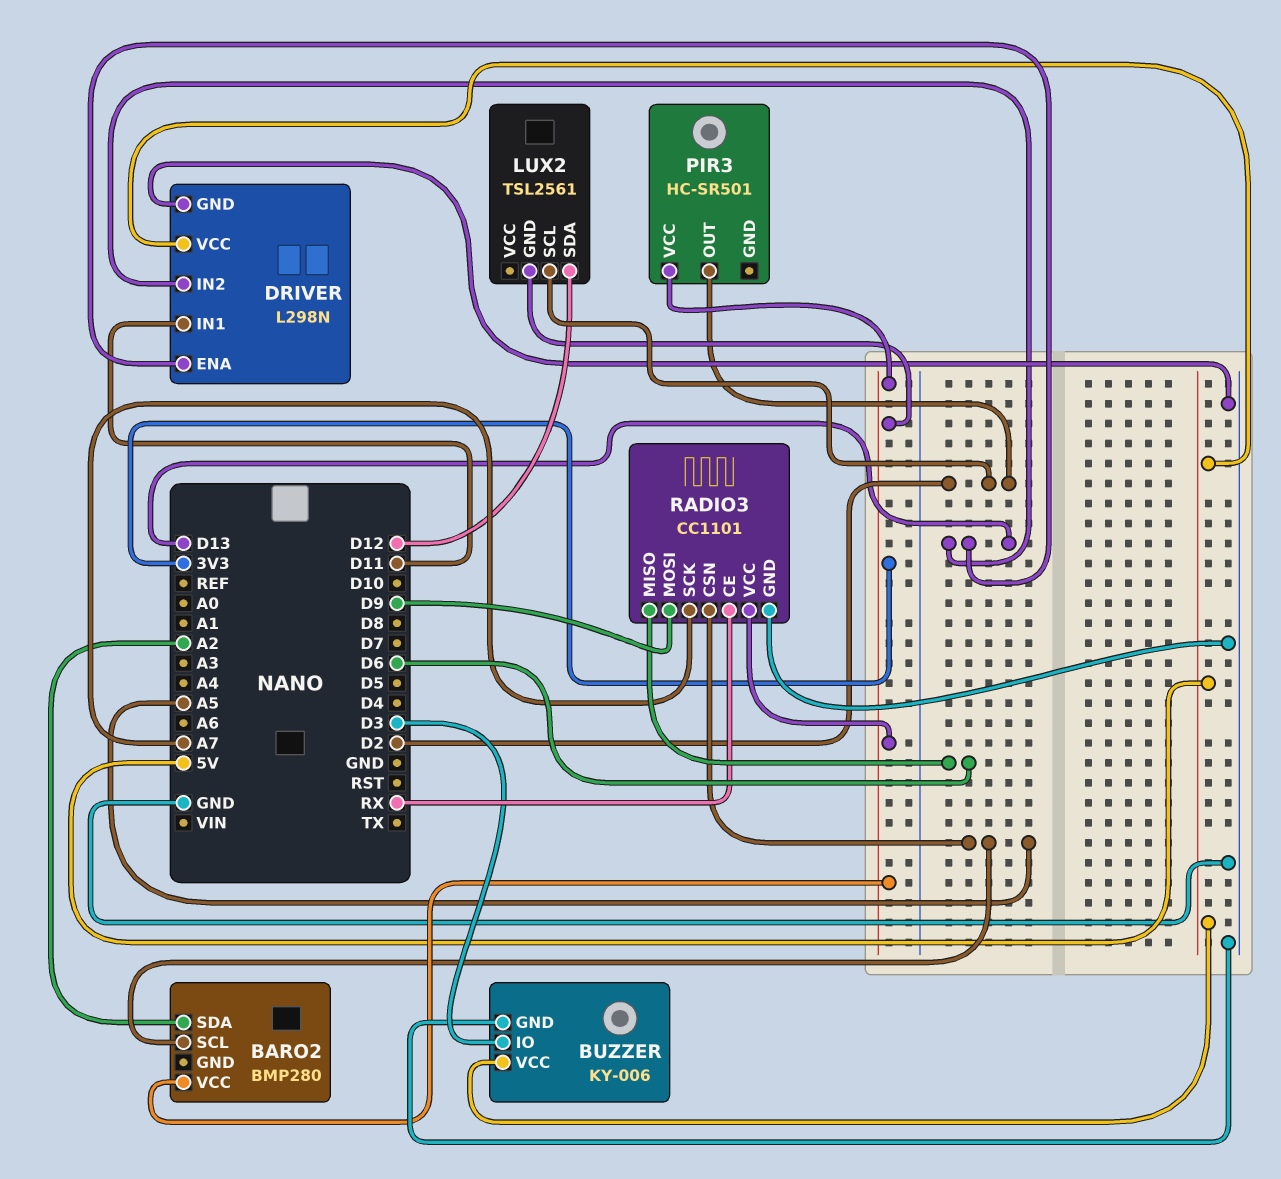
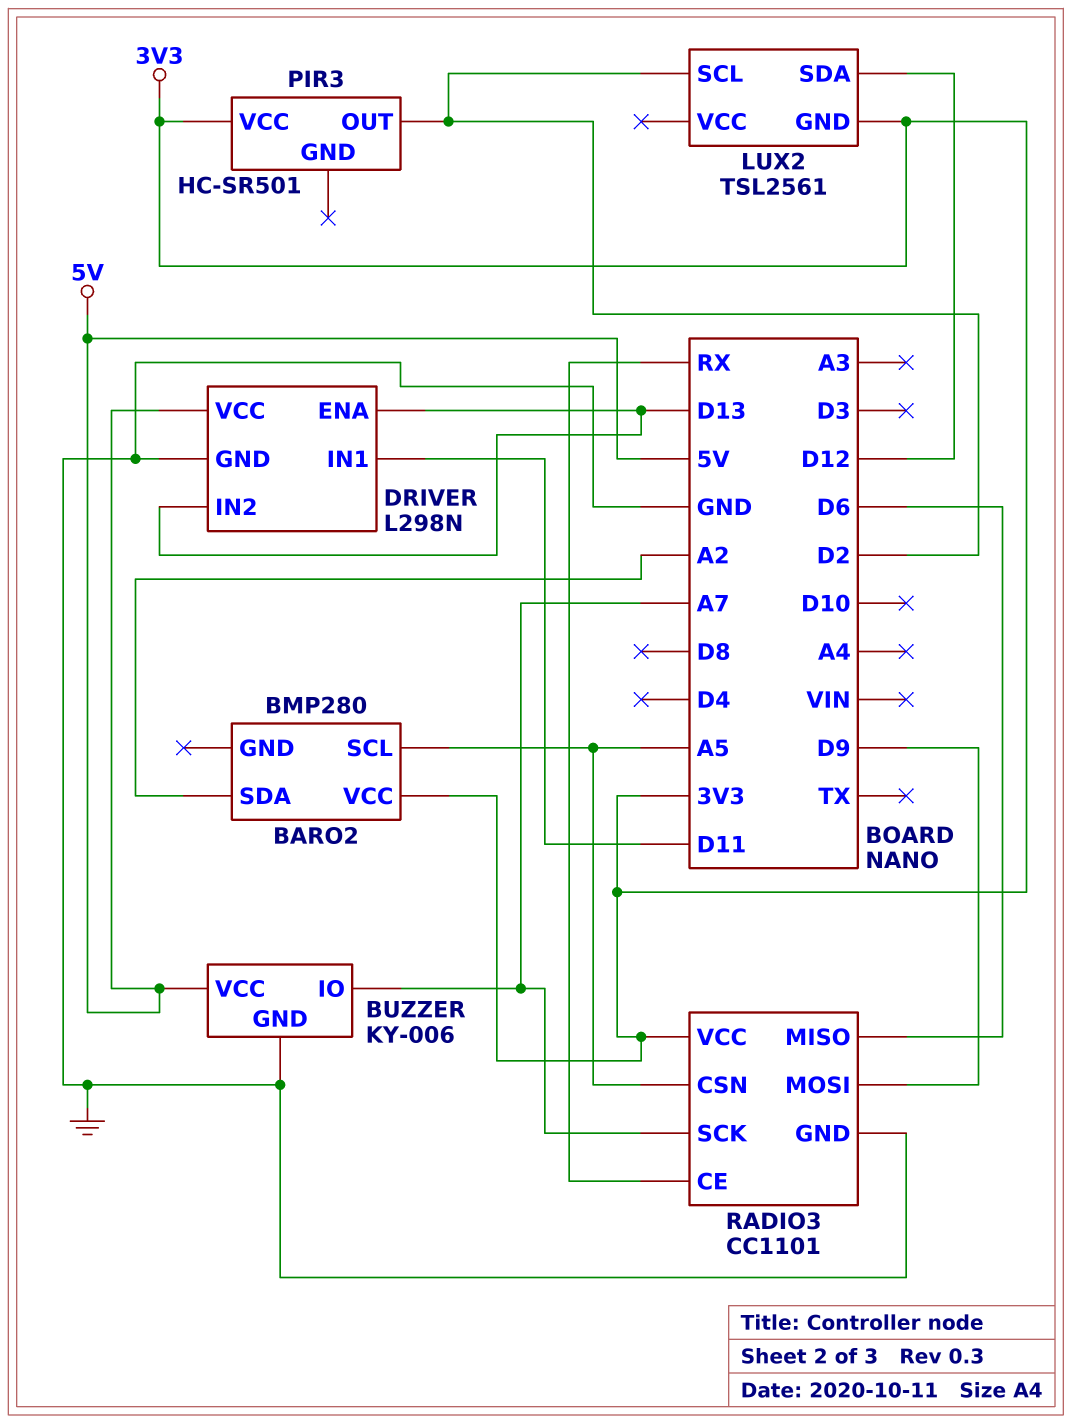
BUZZER pin IO: D3 -> A7

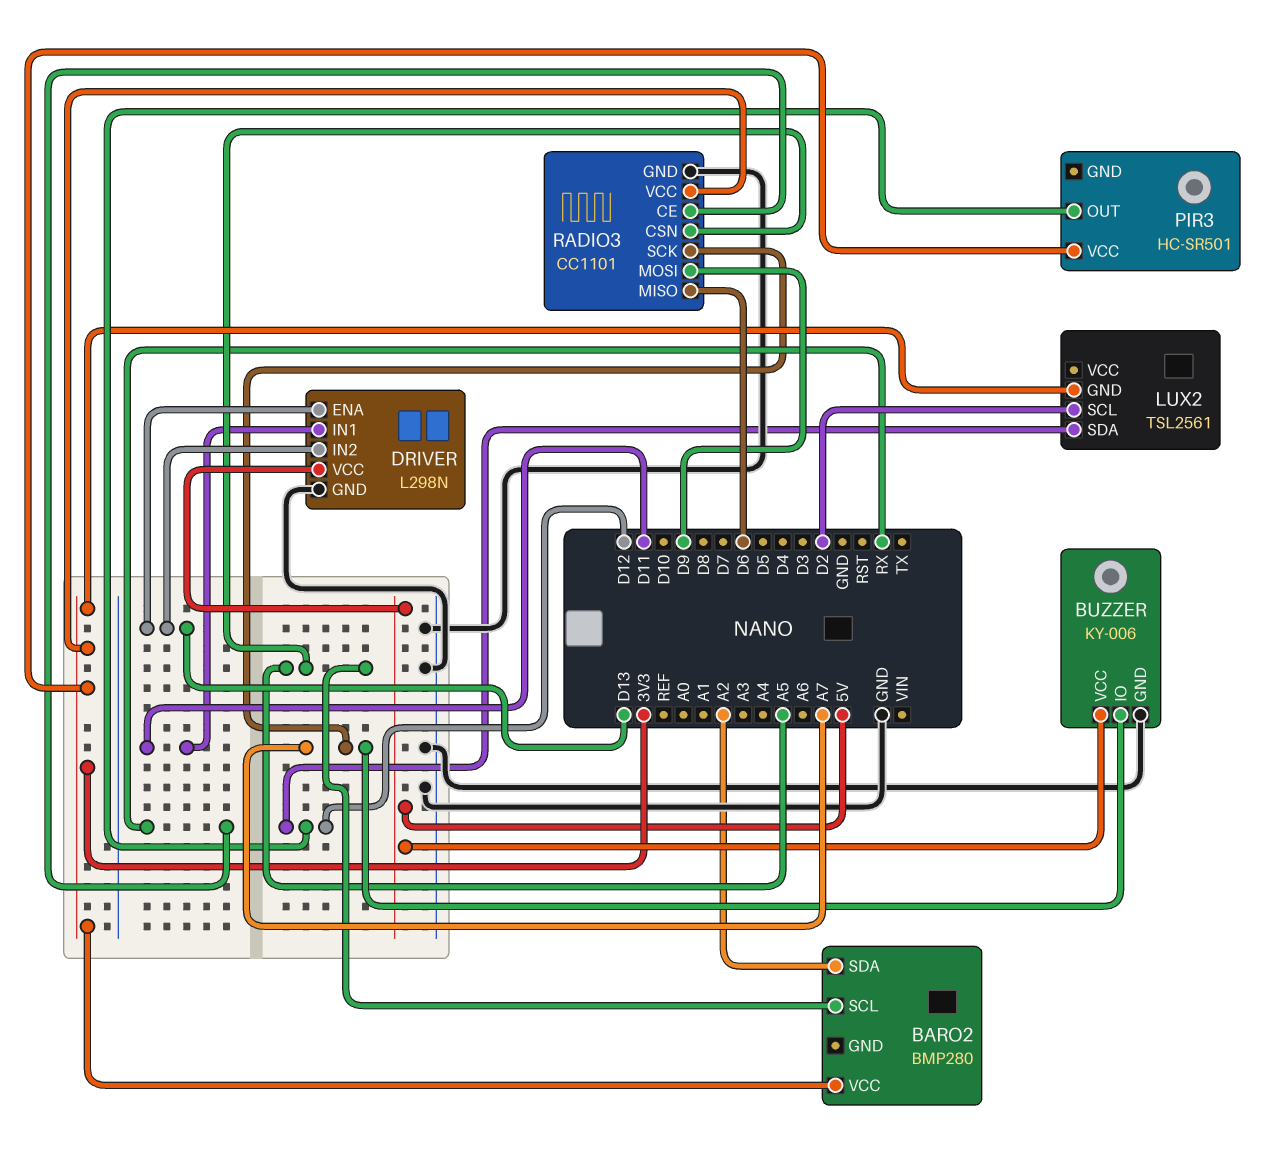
PIR3 pin OUT: D2 -> D12

